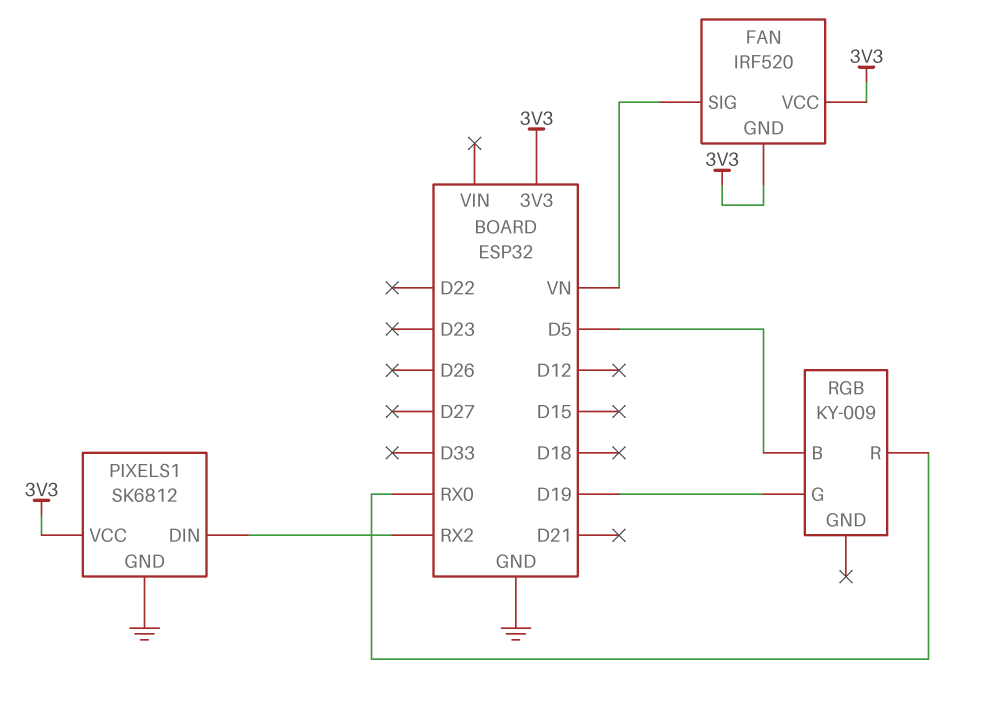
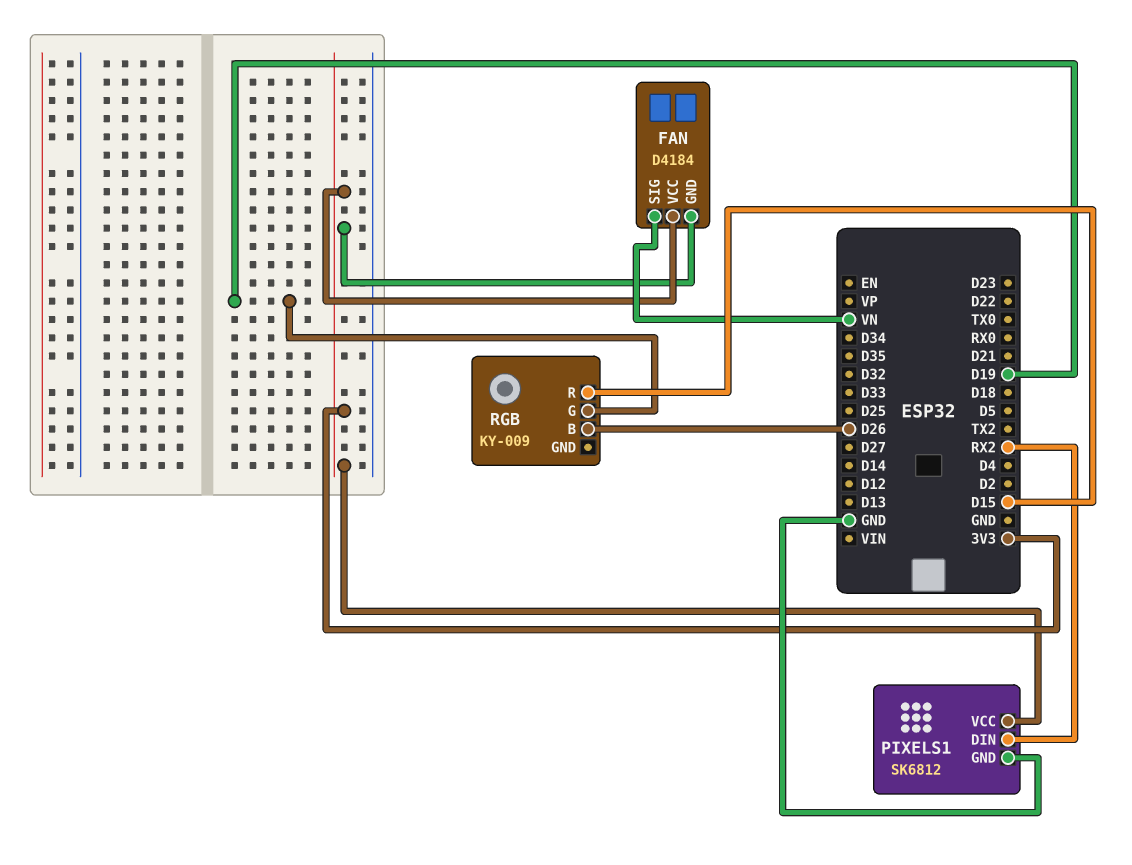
FAN: IRF520 -> D4184
RGB pin B: D5 -> D26
RGB pin R: RX0 -> D15

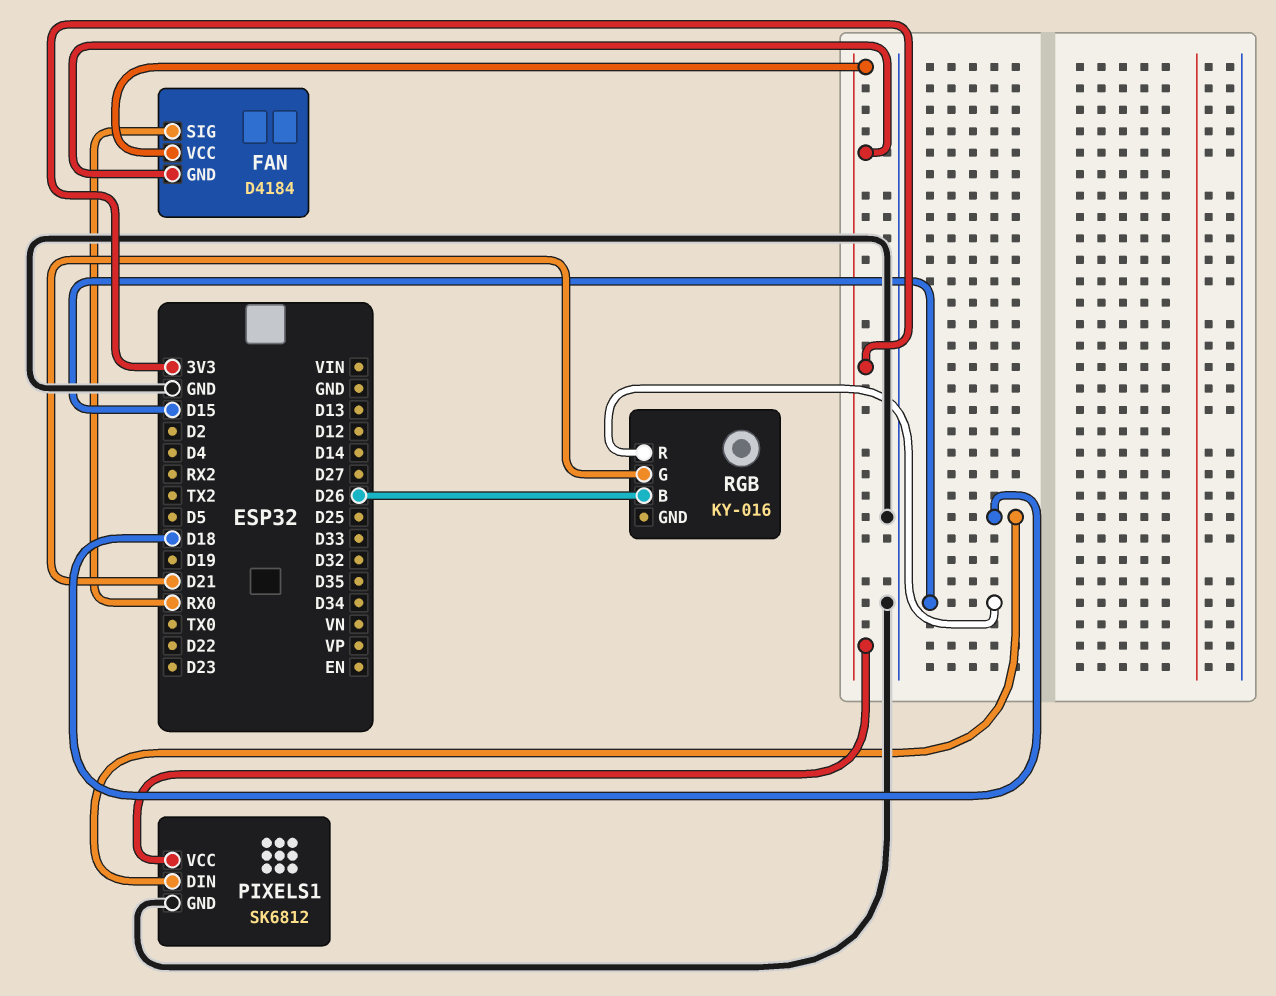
FAN pin SIG: VN -> RX0
PIXELS1 pin DIN: RX2 -> D18
RGB: KY-009 -> KY-016
RGB pin G: D19 -> D21

